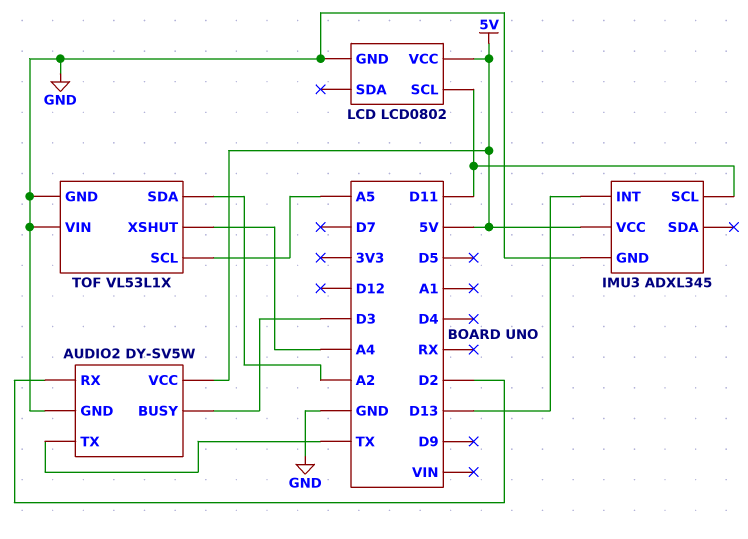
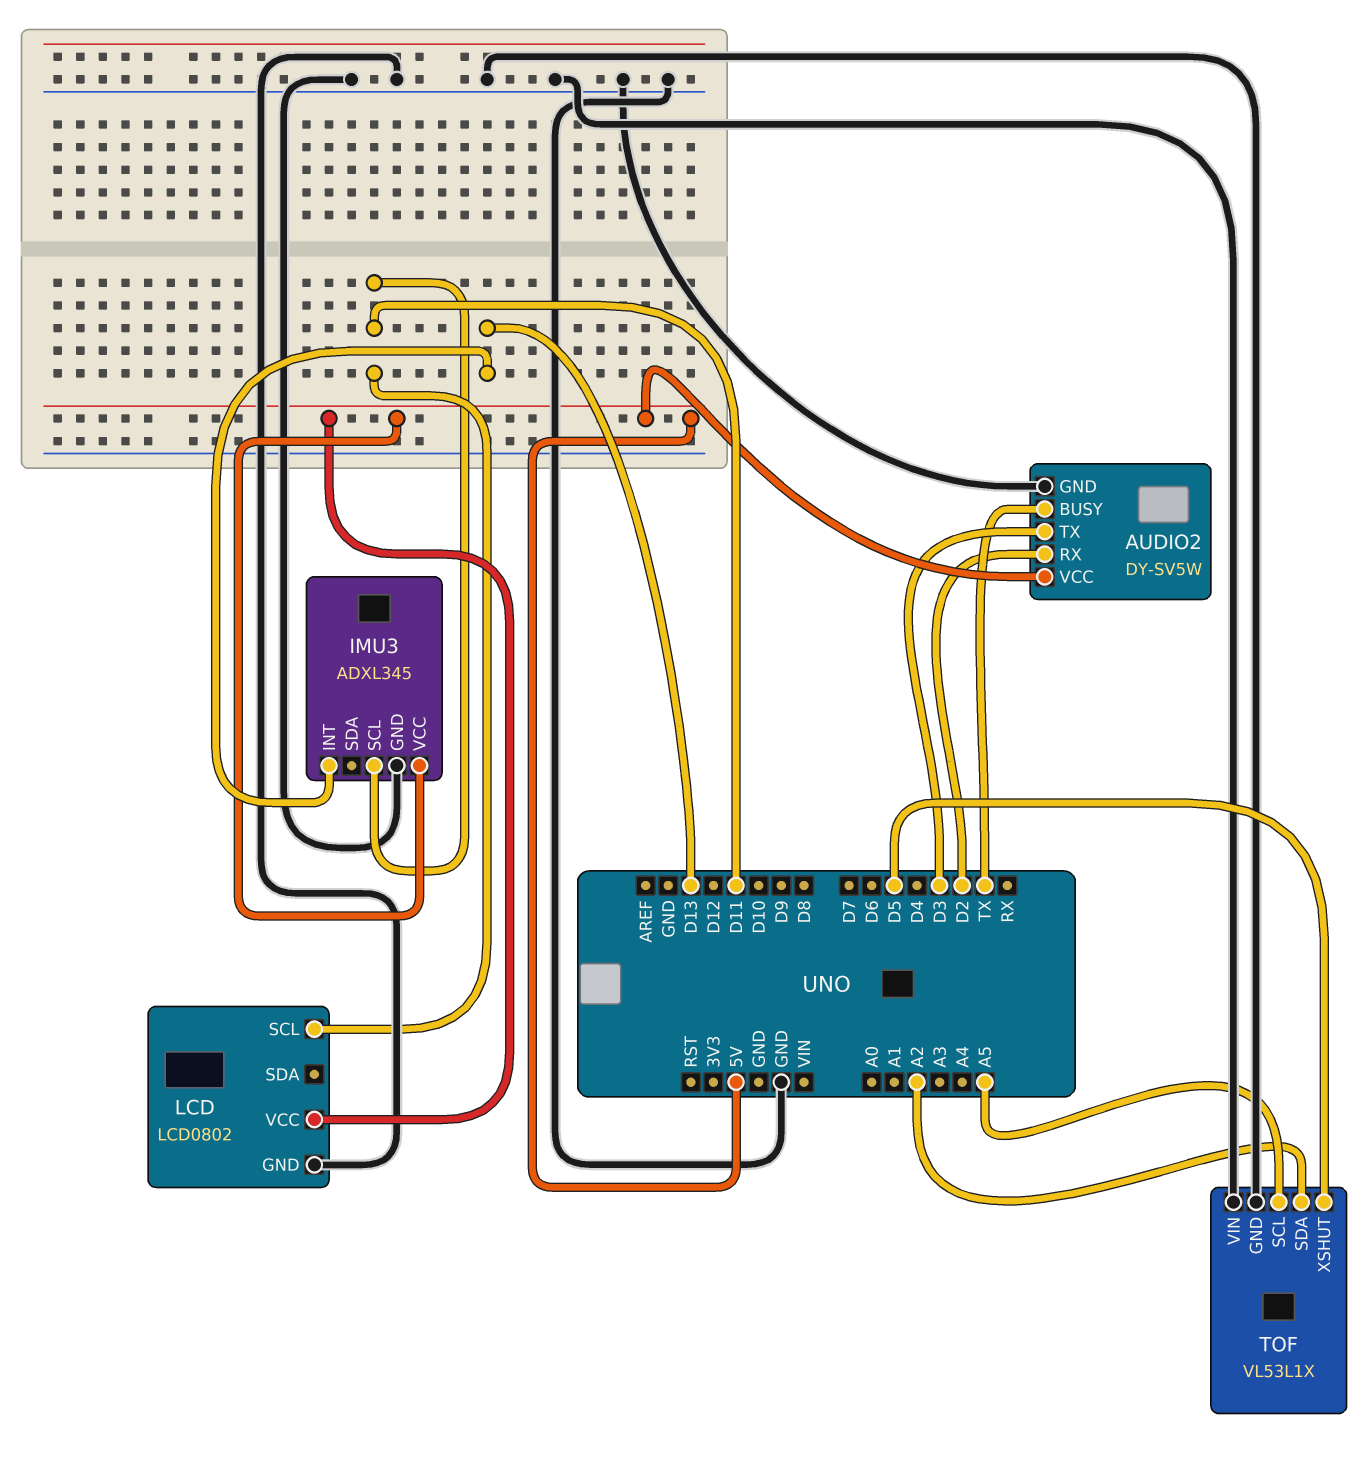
AUDIO2 pin BUSY: D3 -> TX
AUDIO2 pin TX: TX -> D3
TOF pin XSHUT: A4 -> D5

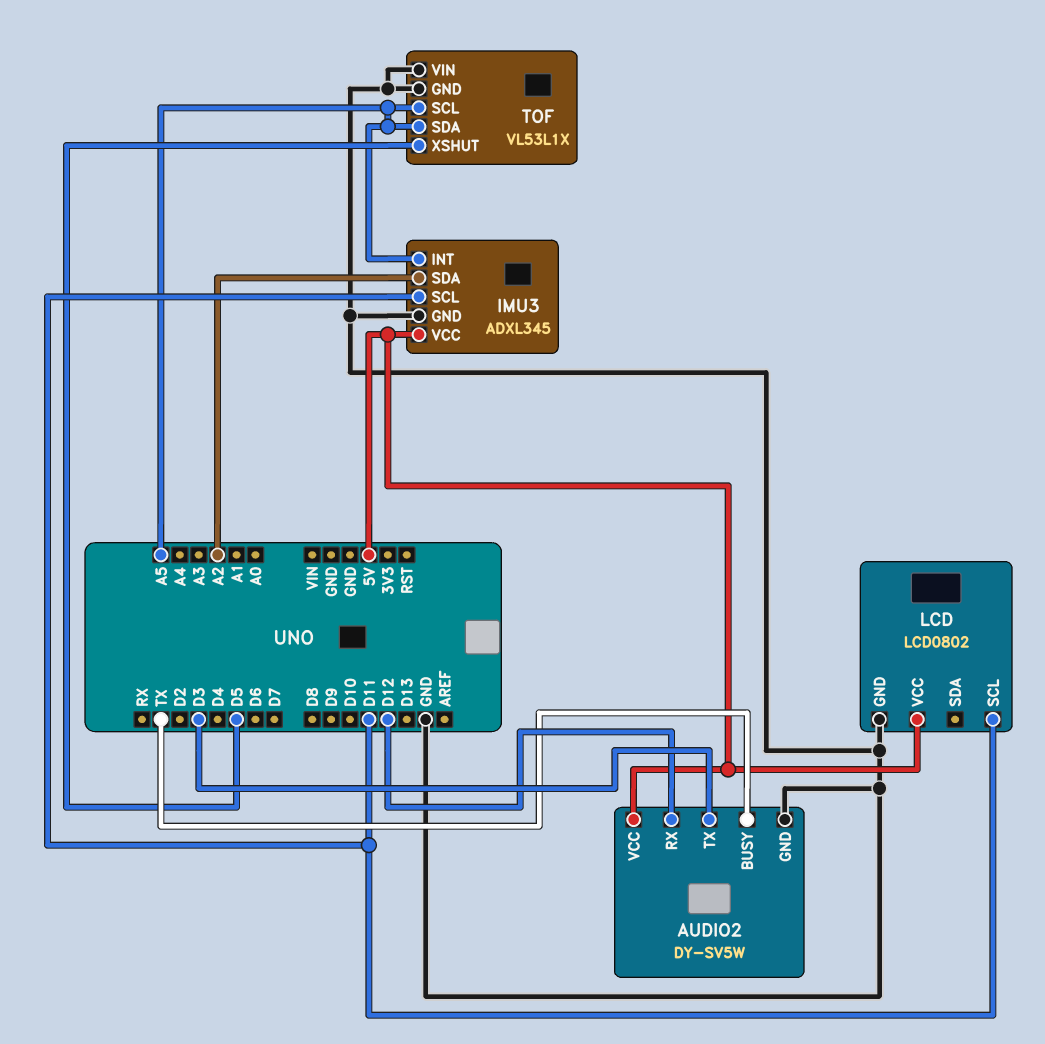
AUDIO2 pin RX: D2 -> D12
IMU3 pin INT: D13 -> A5
IMU3 pin SDA: none -> A2
TOF pin SDA: A2 -> A5

